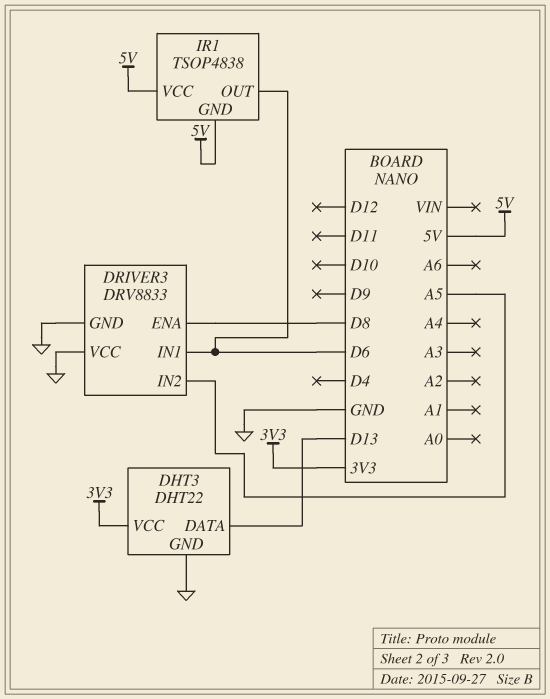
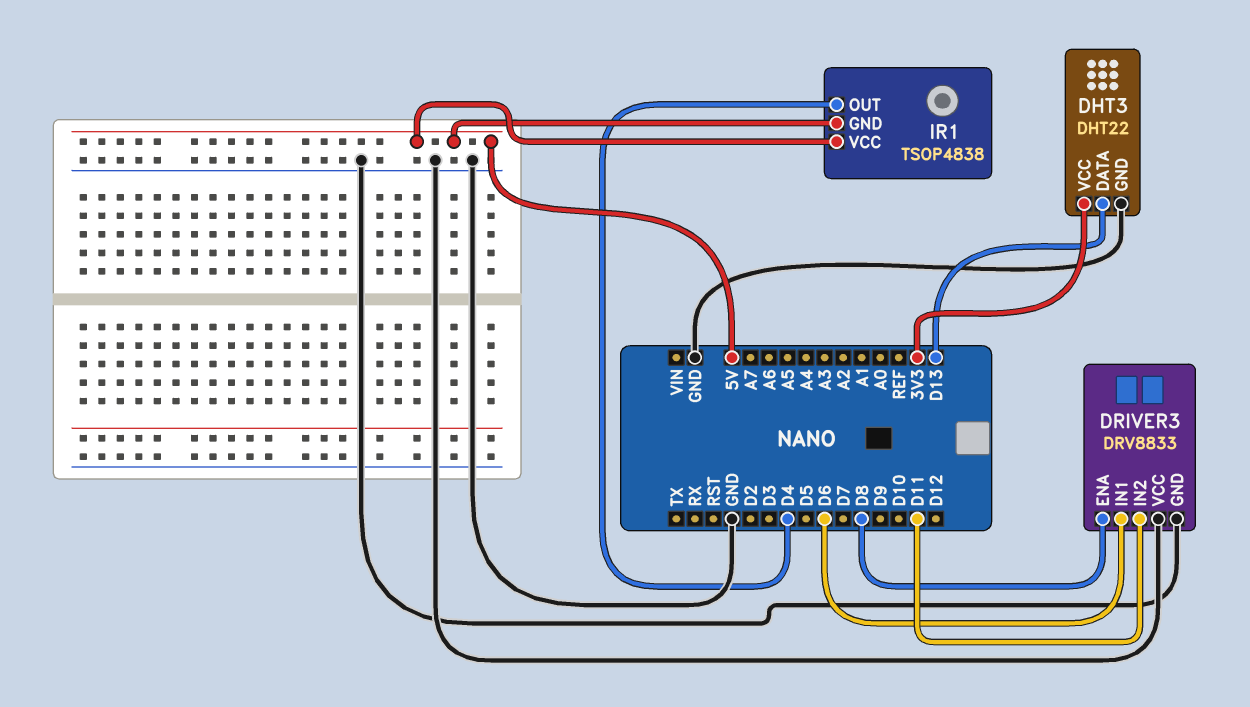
DRIVER3 pin IN2: A5 -> D11
IR1 pin OUT: D6 -> D4

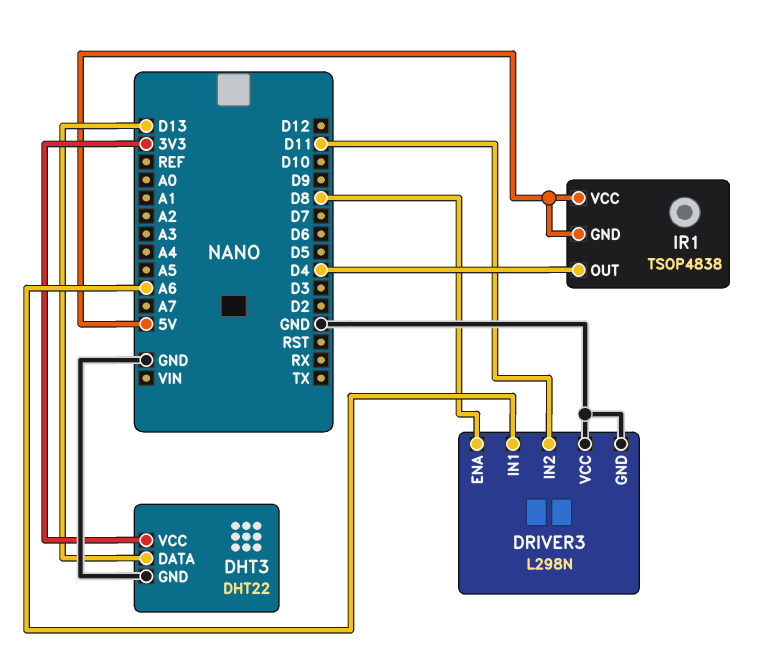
DRIVER3: DRV8833 -> L298N
DRIVER3 pin IN1: D6 -> A6

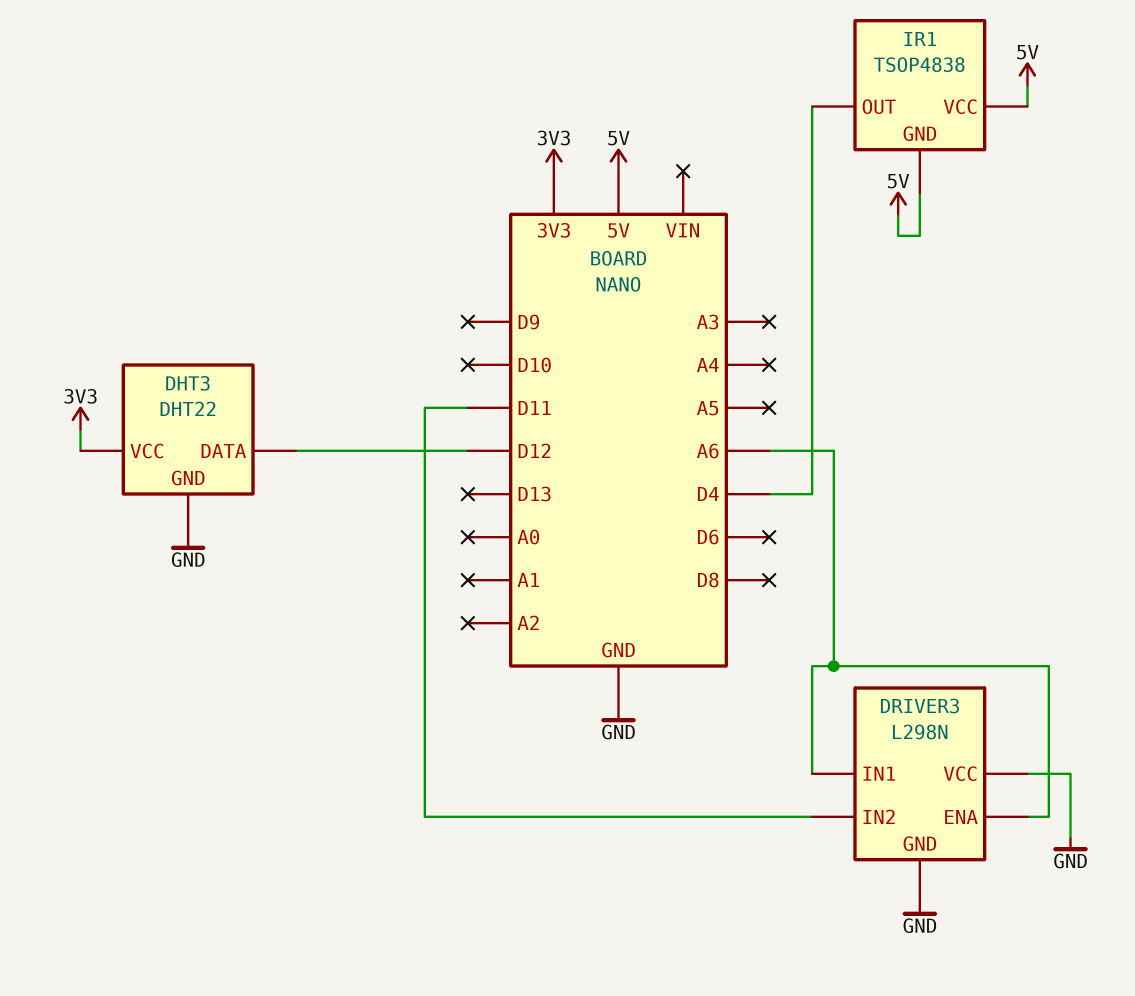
DHT3 pin DATA: D13 -> D12
DRIVER3 pin ENA: D8 -> A6

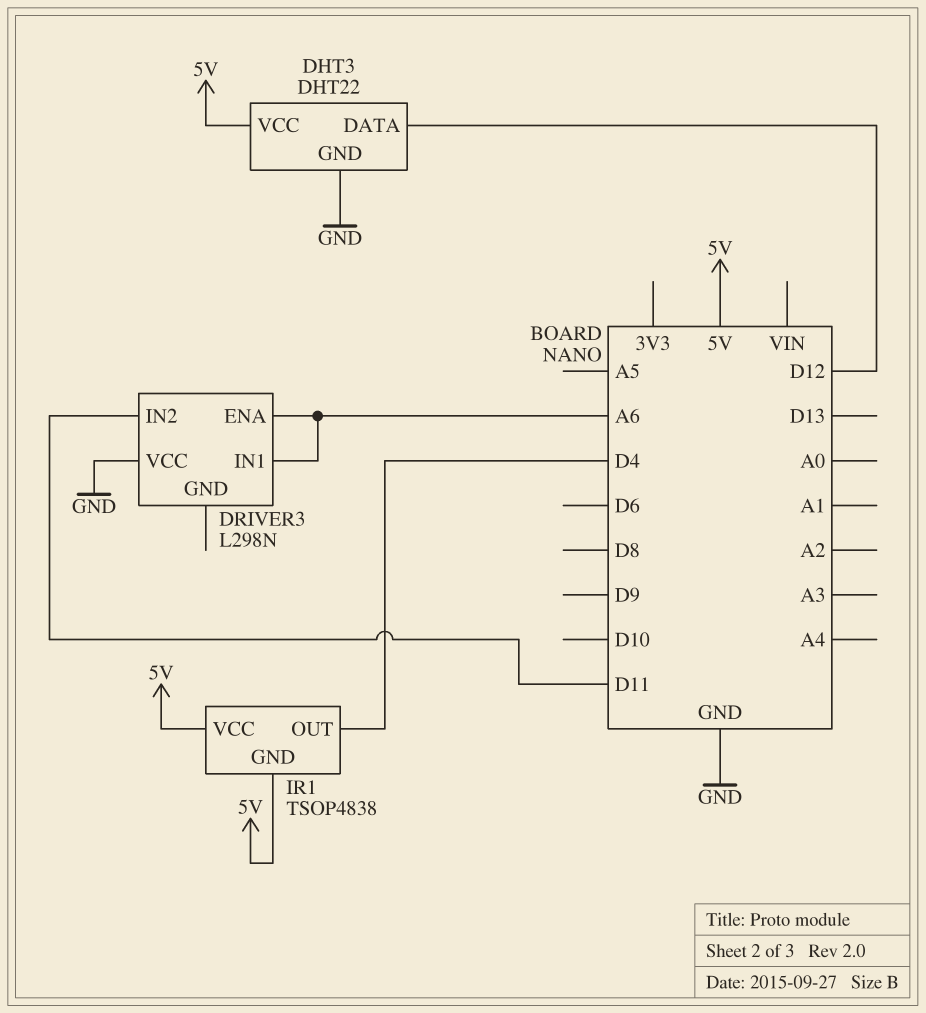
DHT3 pin VCC: 3V3 -> 5V
DRIVER3 pin GND: GND -> none

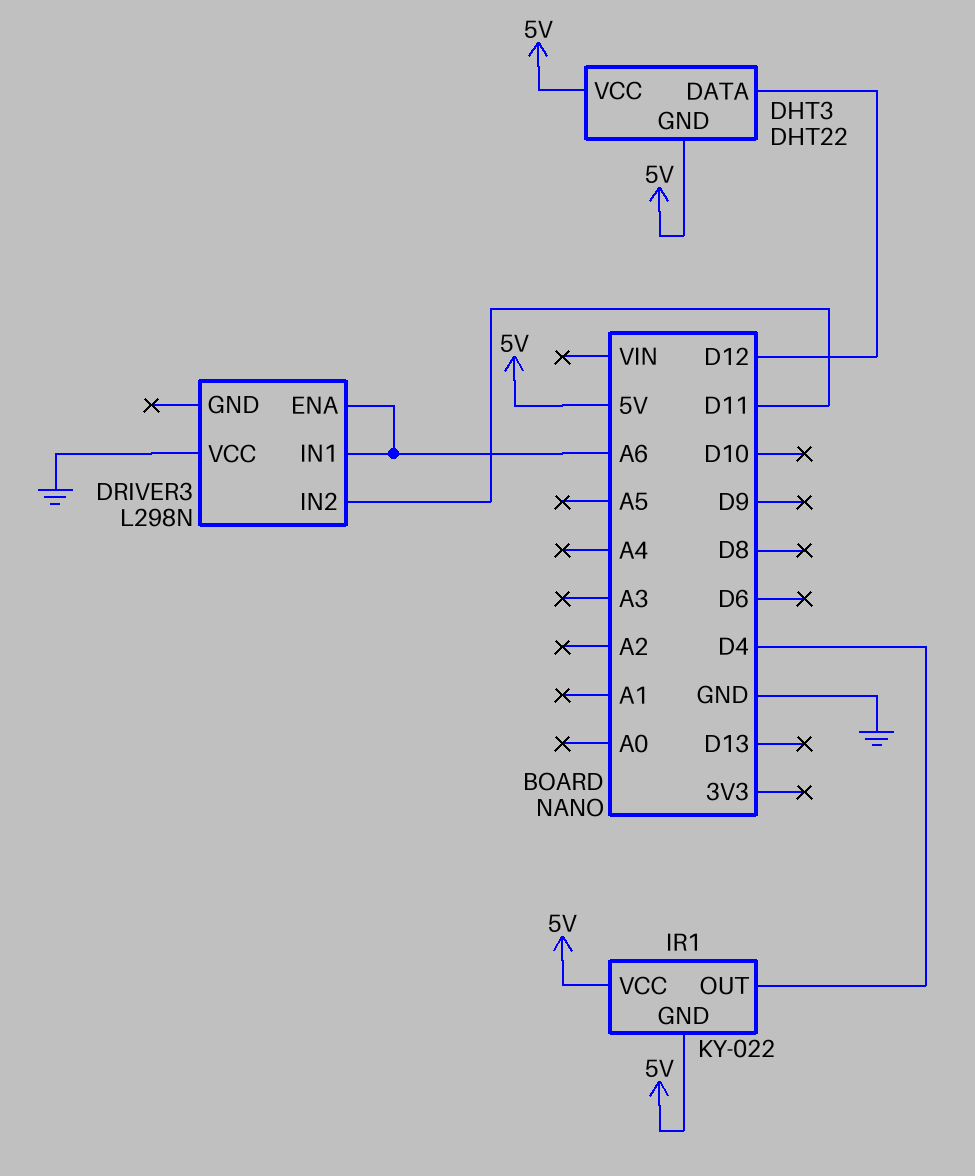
DHT3 pin GND: GND -> 5V
IR1: TSOP4838 -> KY-022

